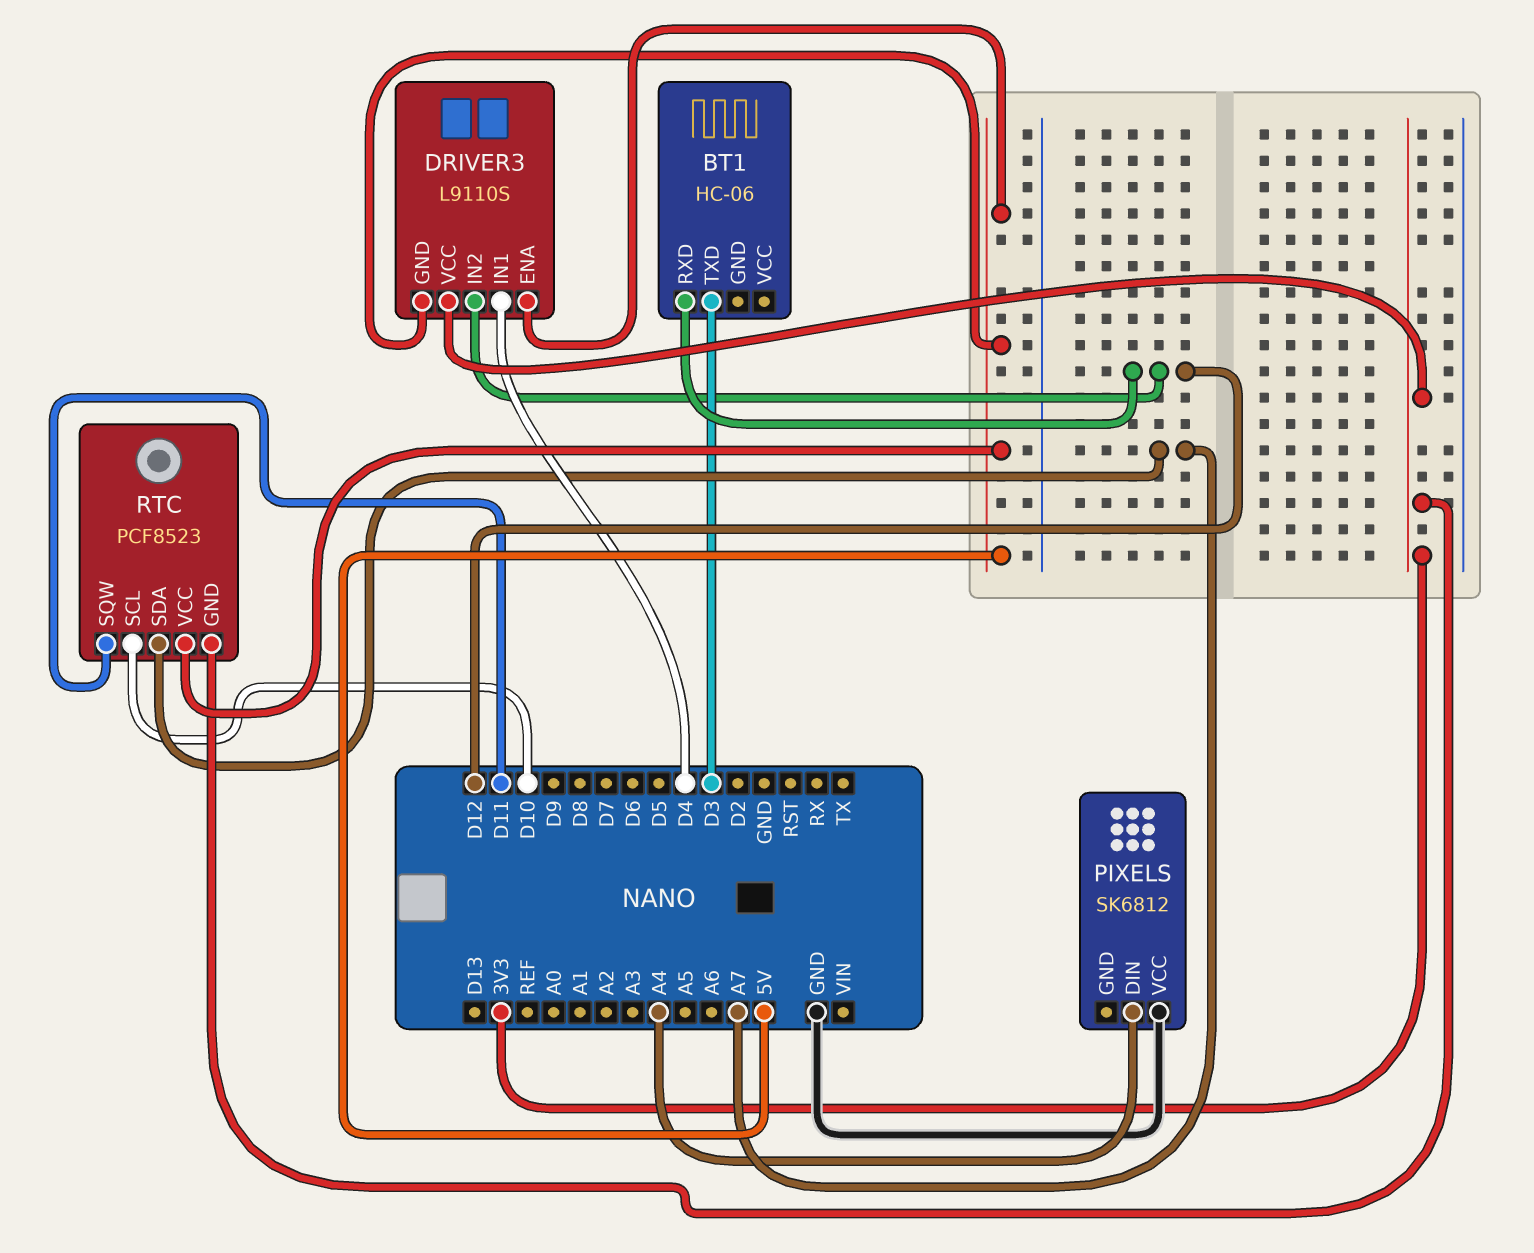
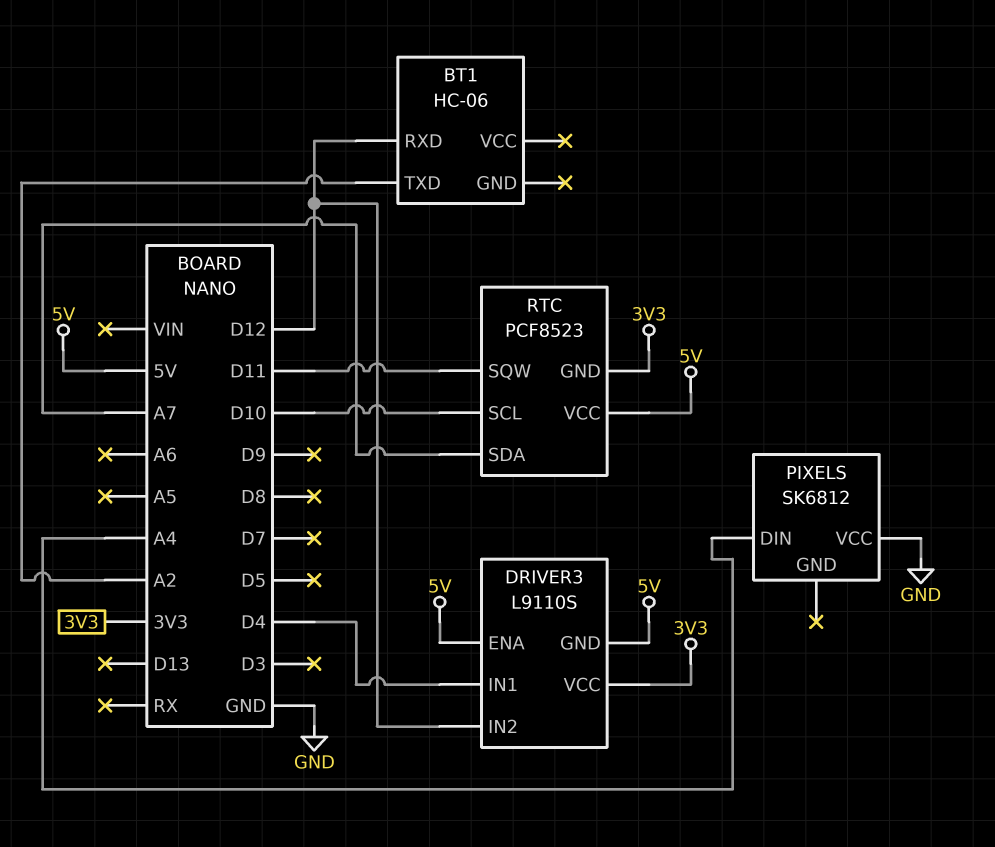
BT1 pin TXD: D3 -> A2

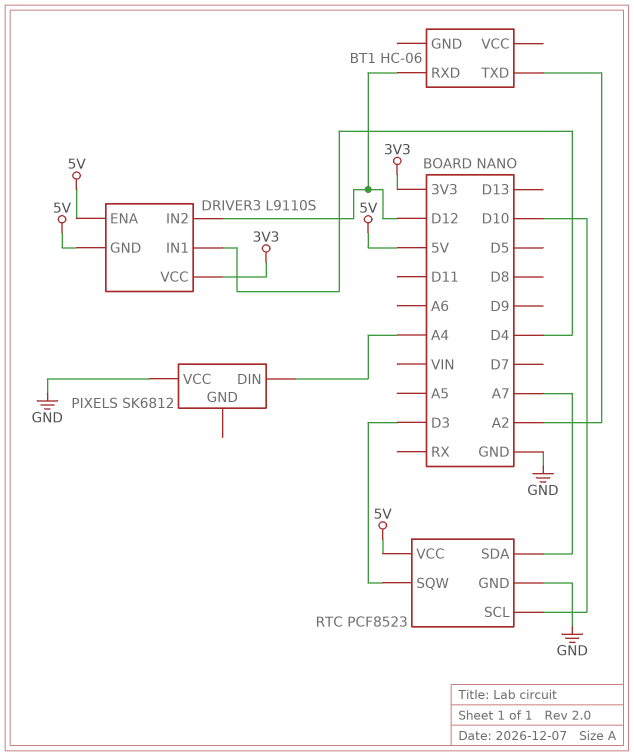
RTC pin GND: 3V3 -> GND
RTC pin SQW: D11 -> D3

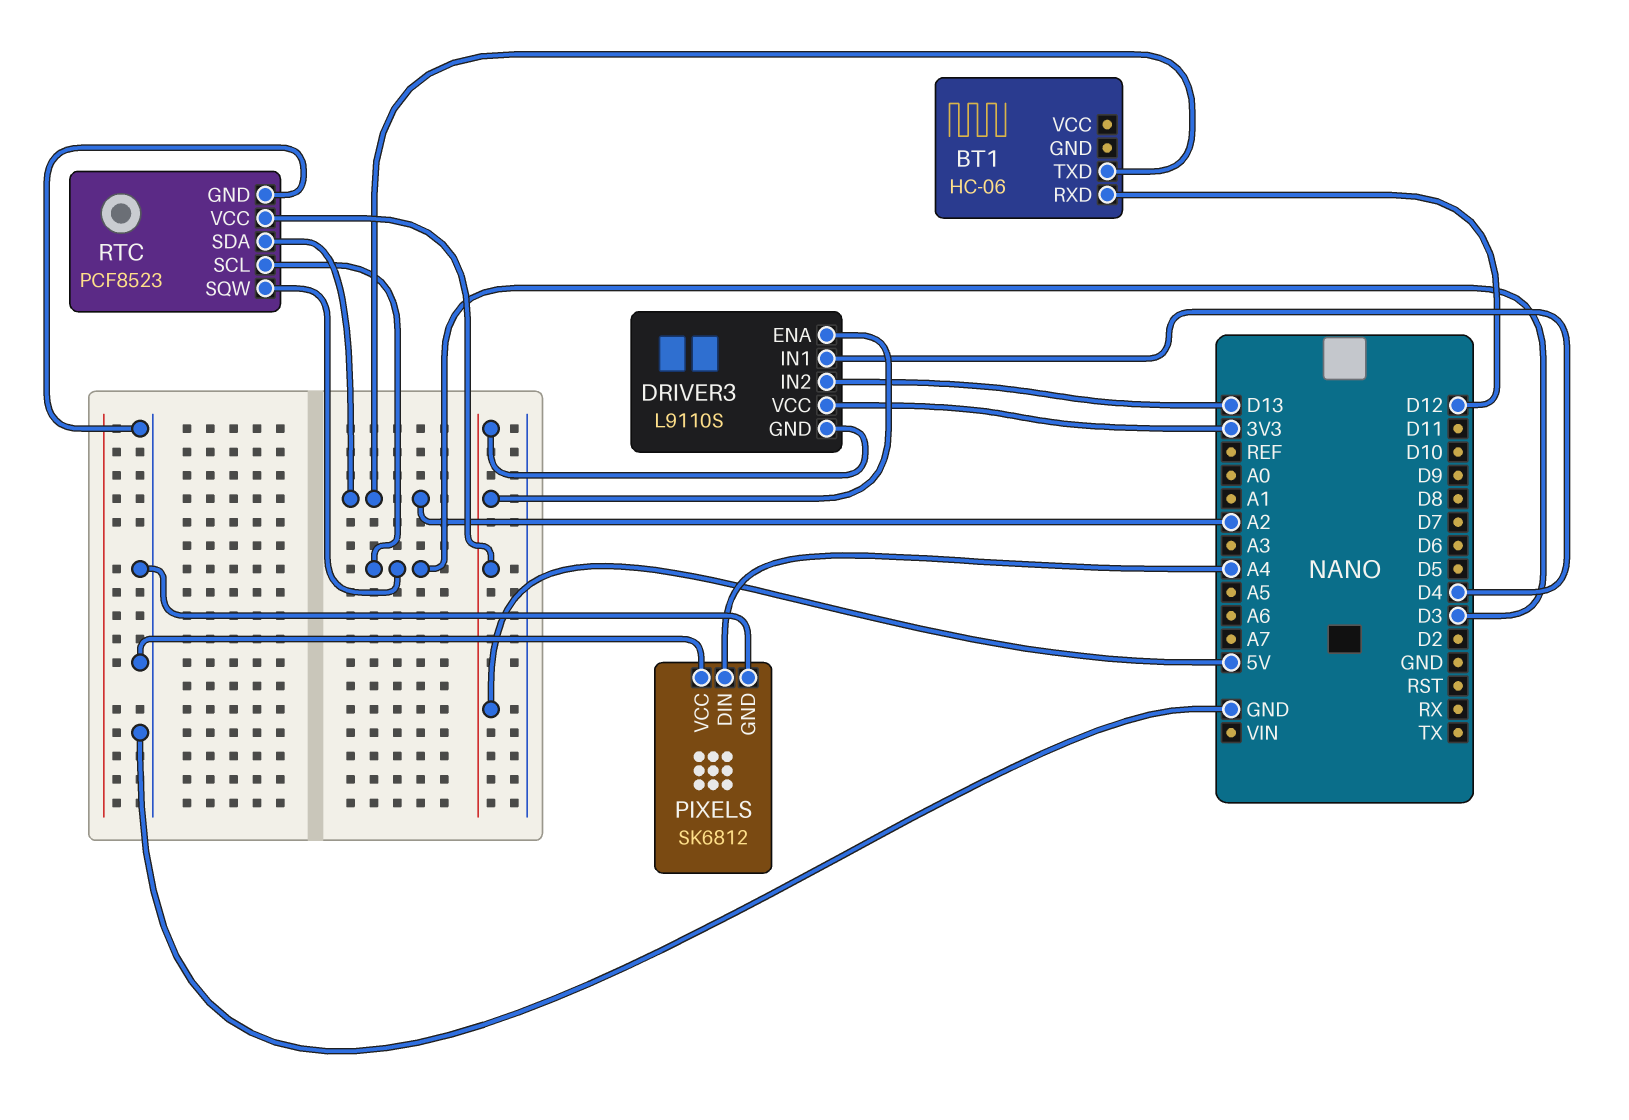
DRIVER3 pin IN2: D12 -> D13
PIXELS pin GND: none -> GND
RTC pin SCL: D10 -> D3
RTC pin SDA: A7 -> A2

